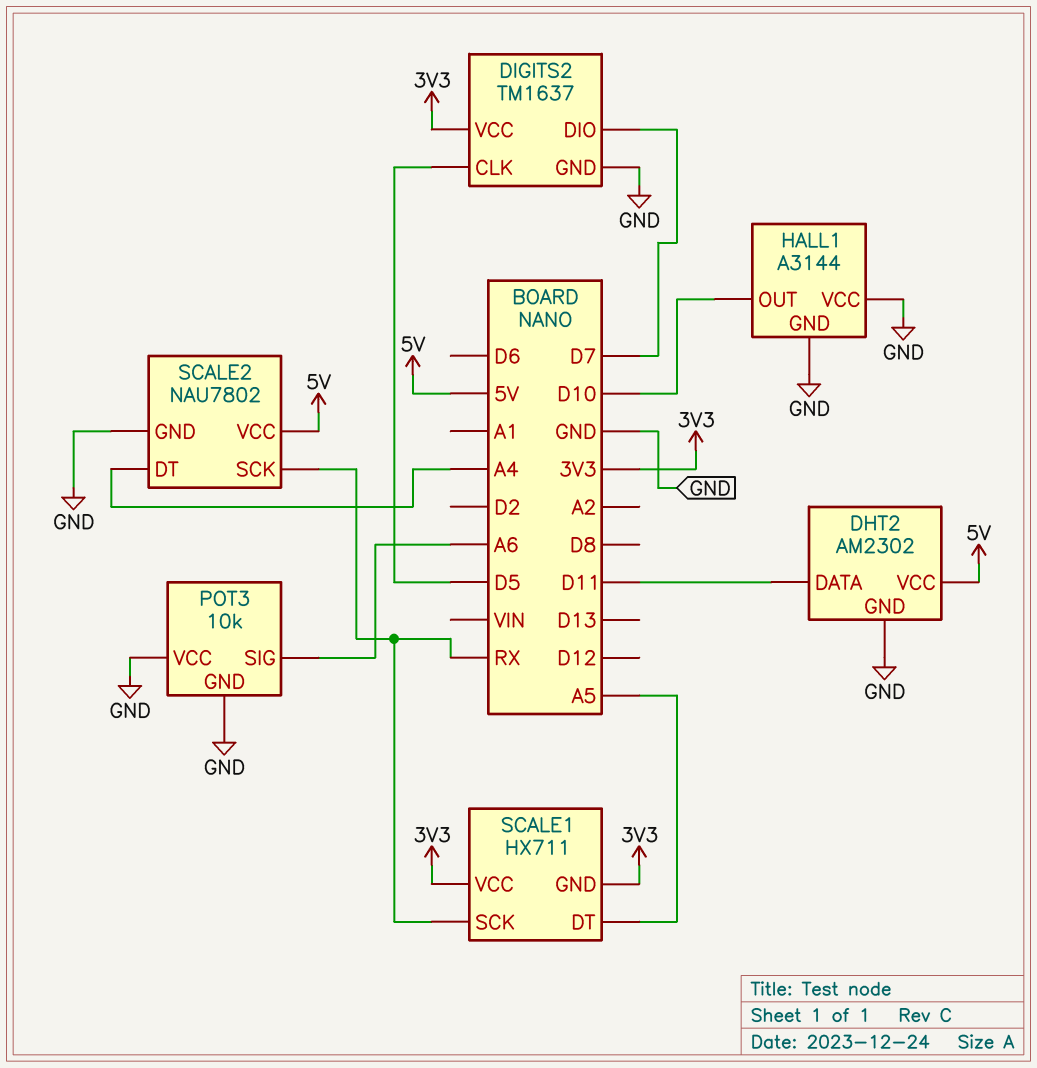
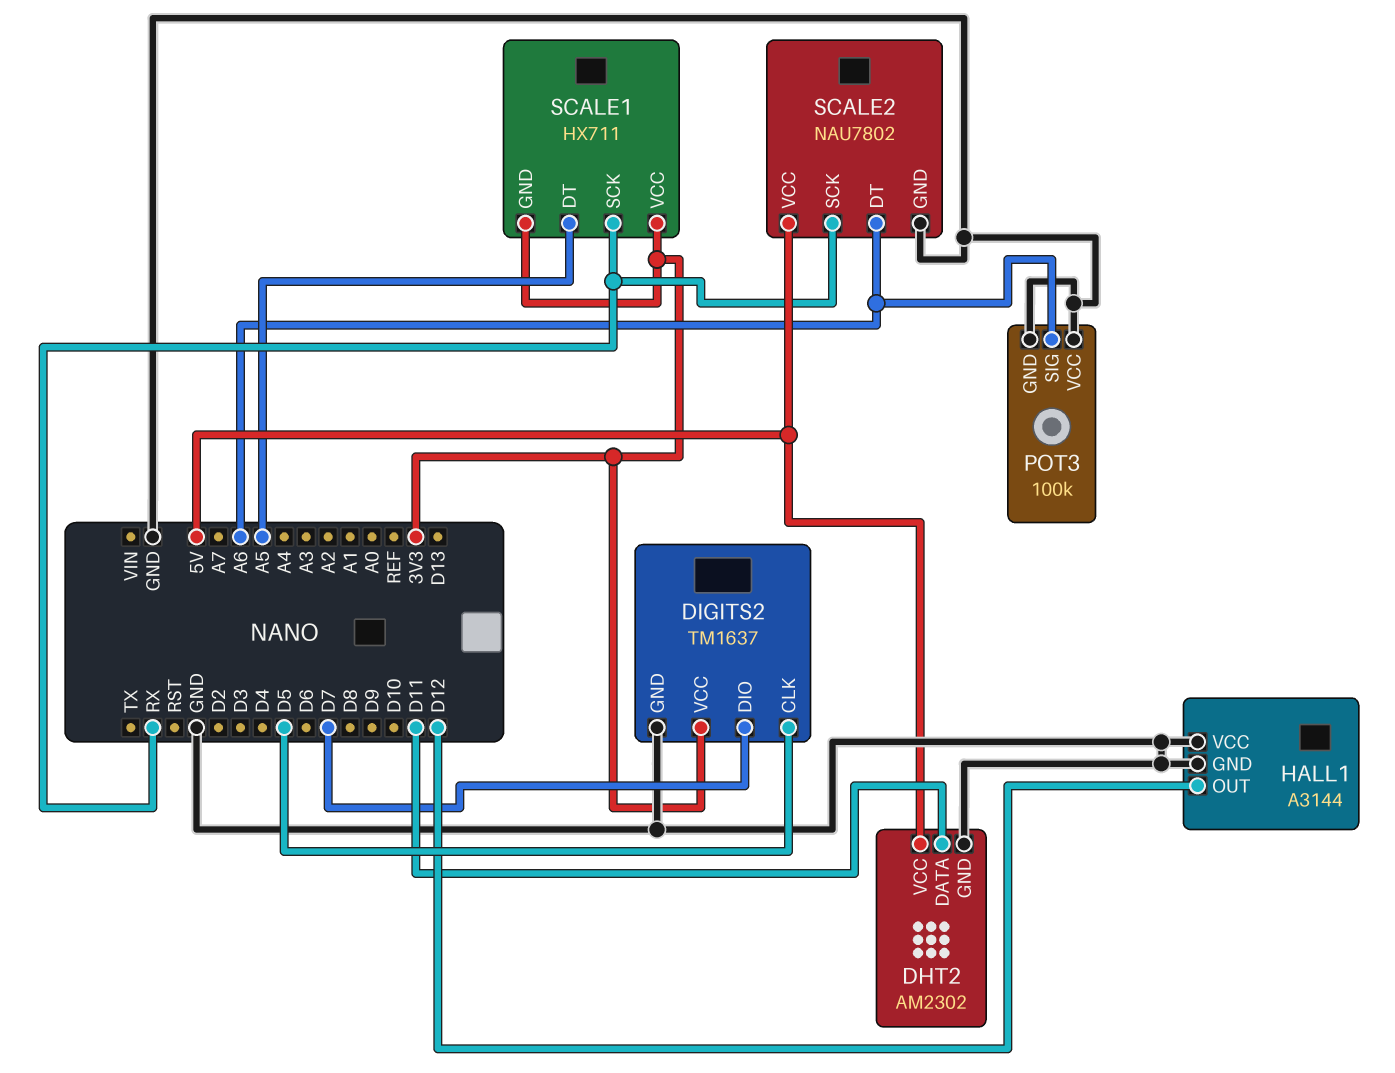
HALL1 pin OUT: D10 -> D12
POT3: 10k -> 100k
SCALE2 pin DT: A4 -> A6

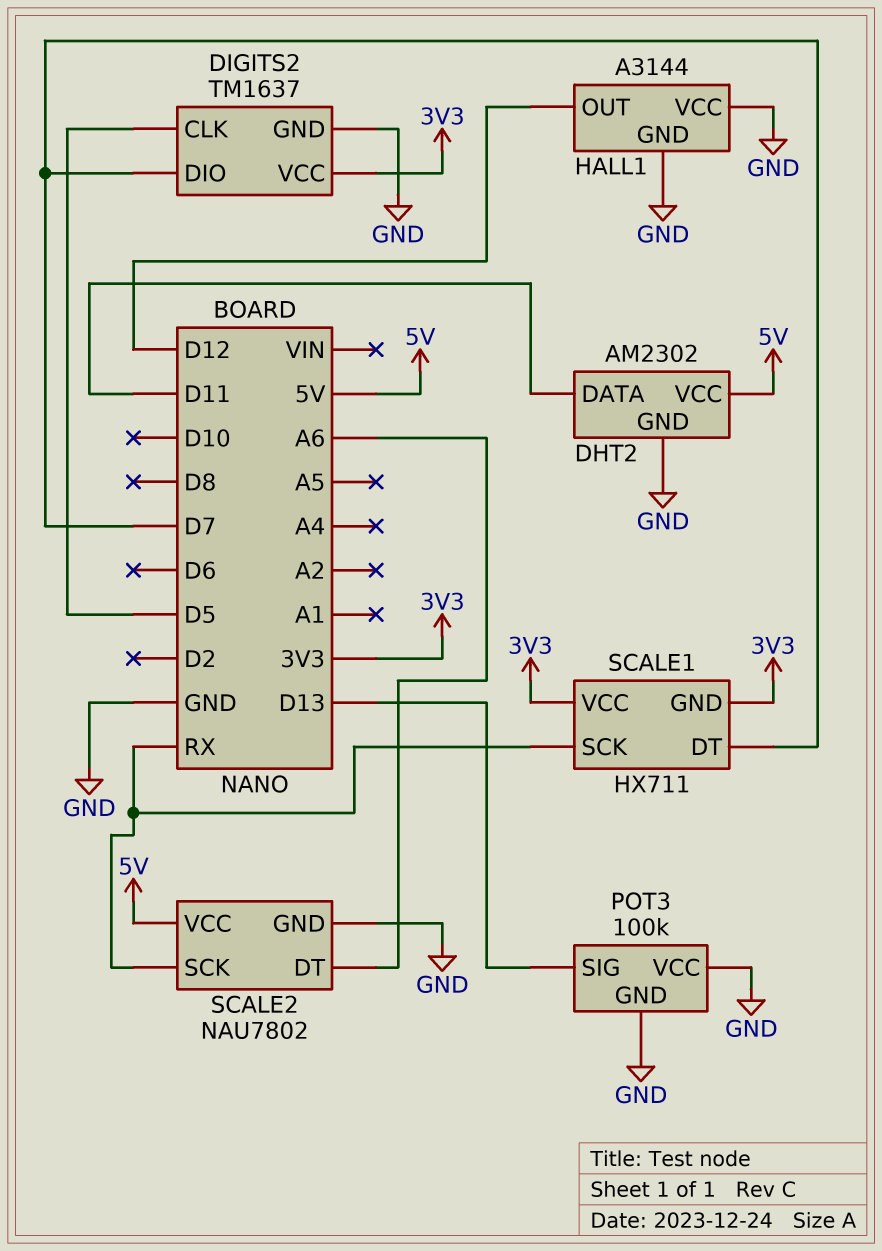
POT3 pin SIG: A6 -> D13
SCALE1 pin DT: A5 -> D7

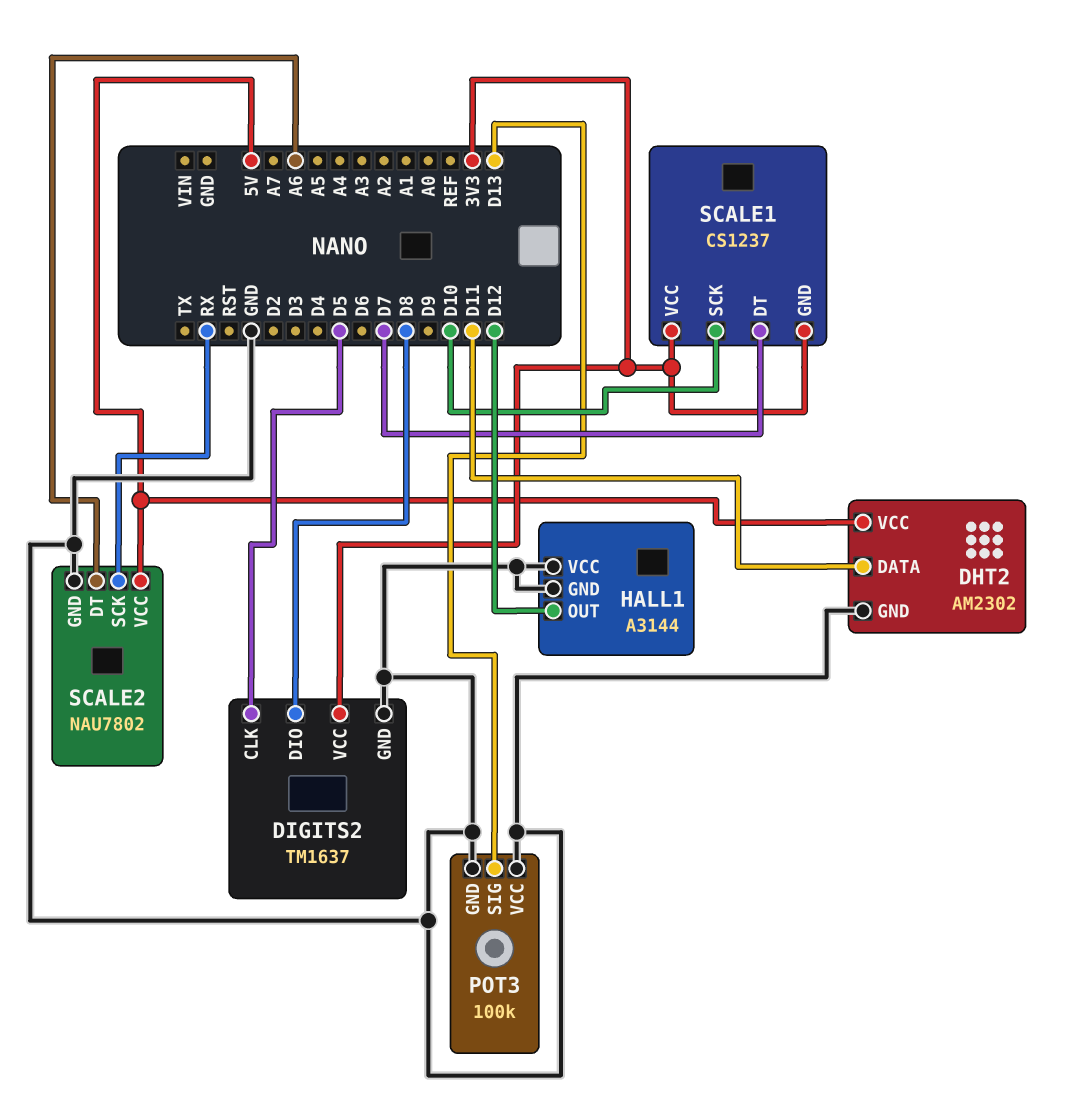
DIGITS2 pin DIO: D7 -> D8
SCALE1: HX711 -> CS1237
SCALE1 pin SCK: RX -> D10

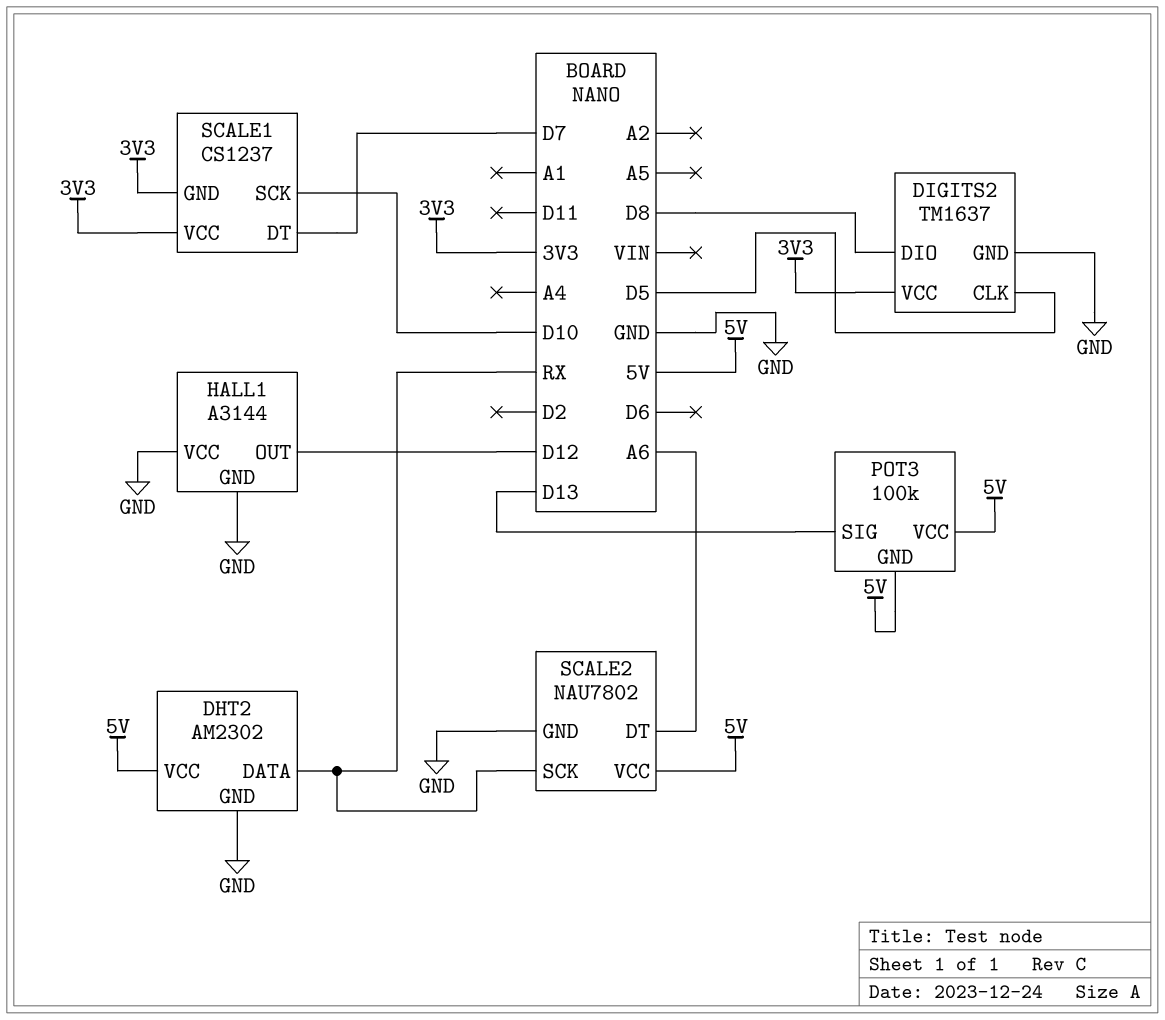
DHT2 pin DATA: D11 -> RX
POT3 pin GND: GND -> 5V
POT3 pin VCC: GND -> 5V

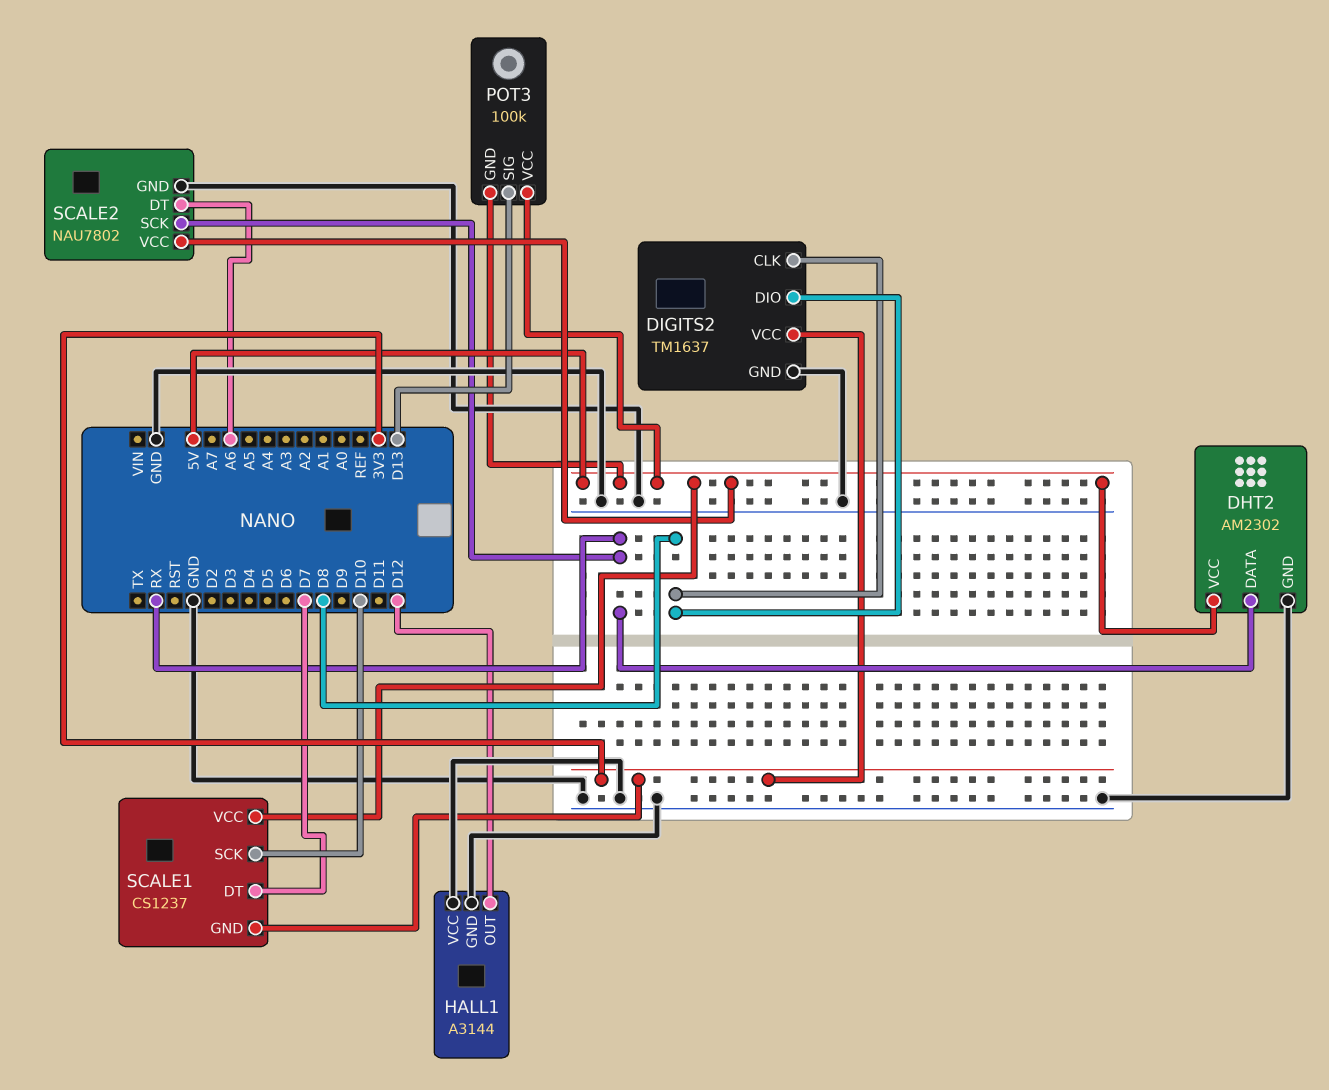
DIGITS2 pin CLK: D5 -> D8
SCALE1 pin VCC: 3V3 -> 5V

